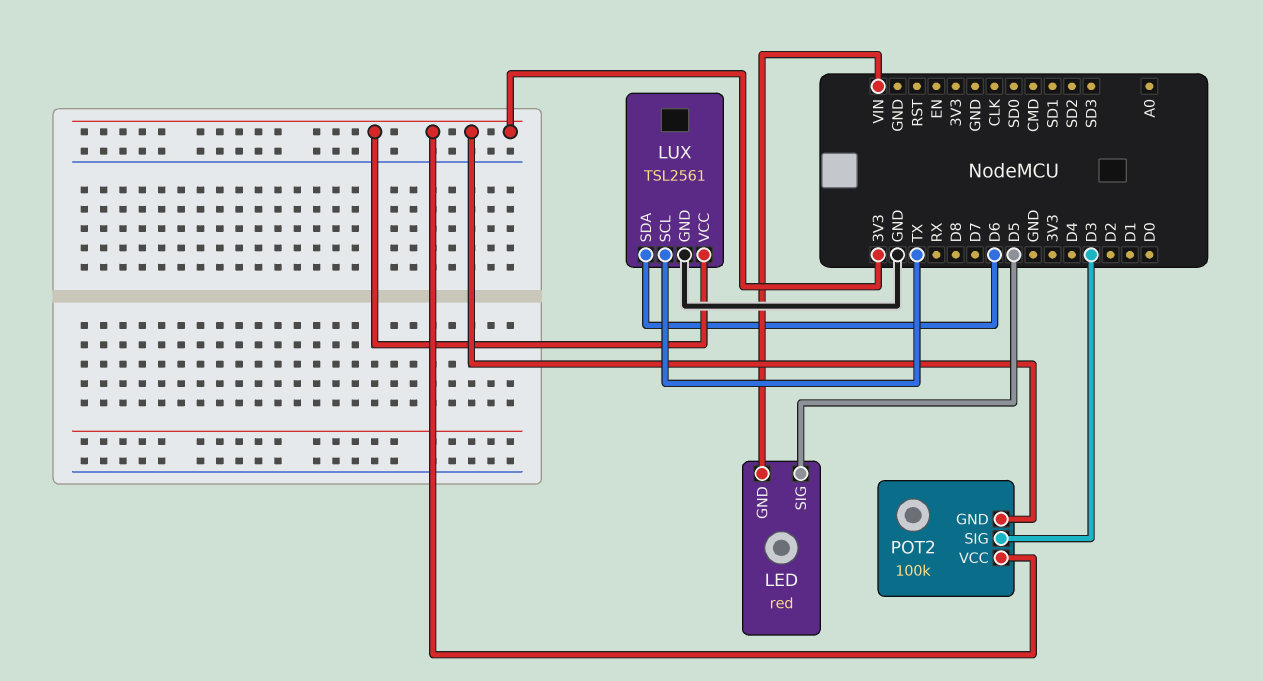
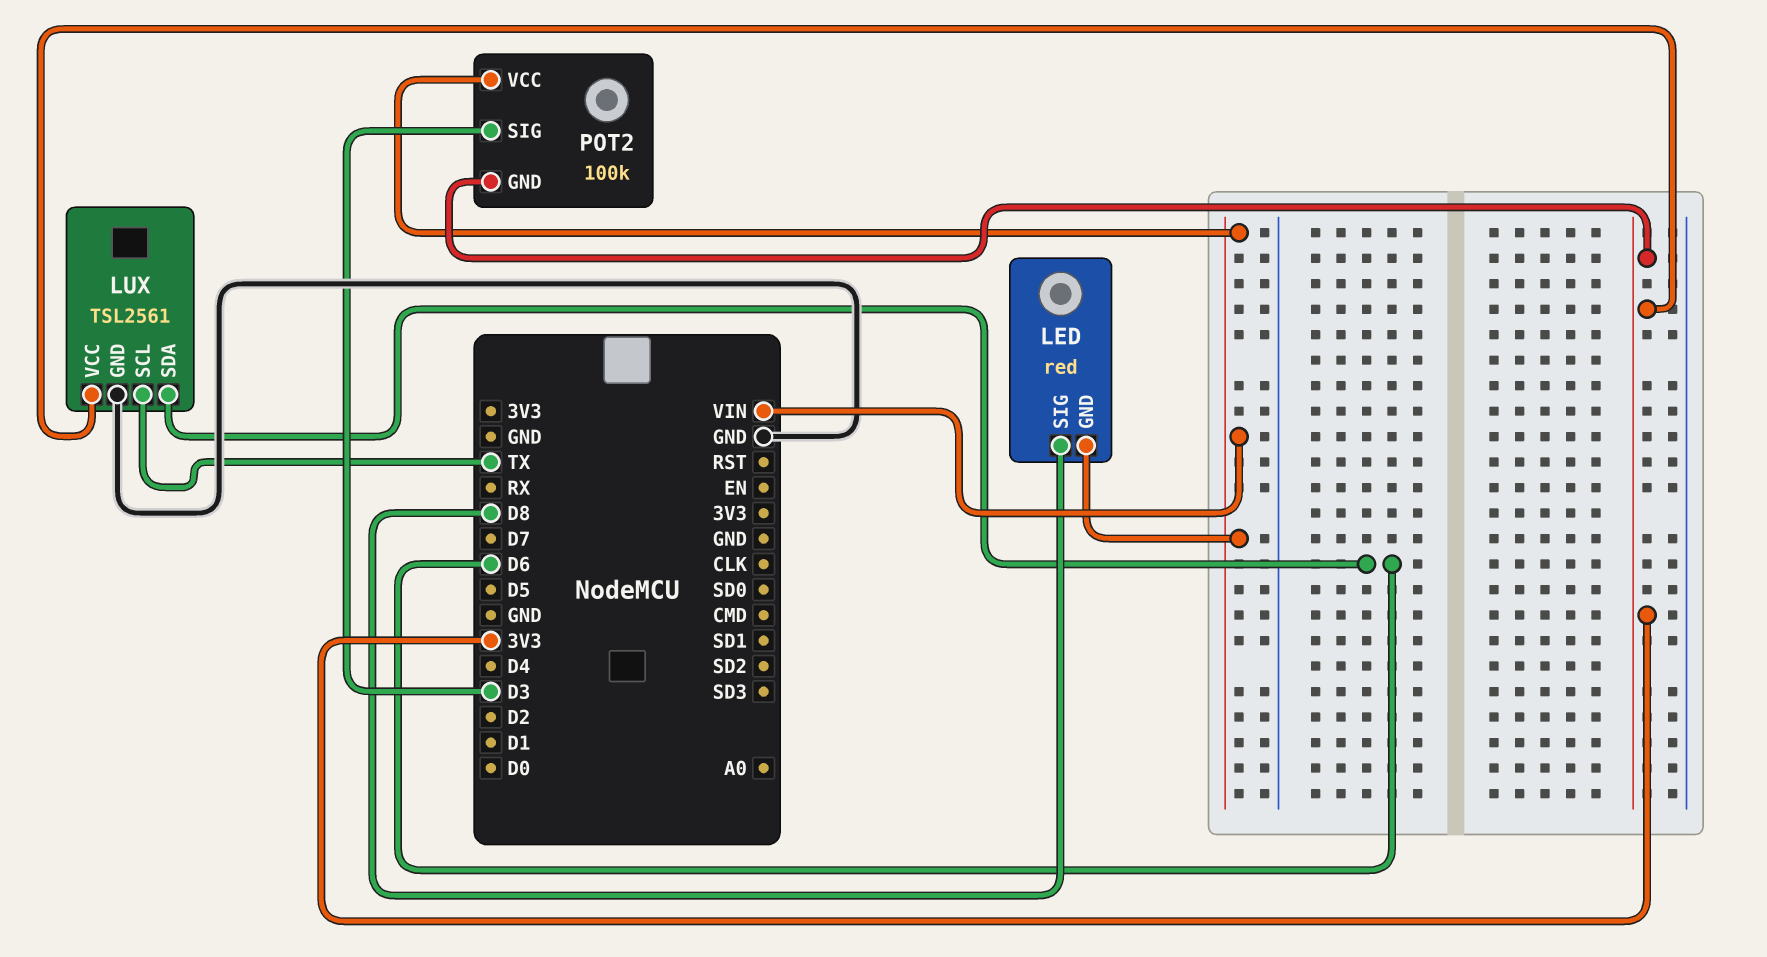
LED pin SIG: D5 -> D8
POT2 pin VCC: 3V3 -> VIN

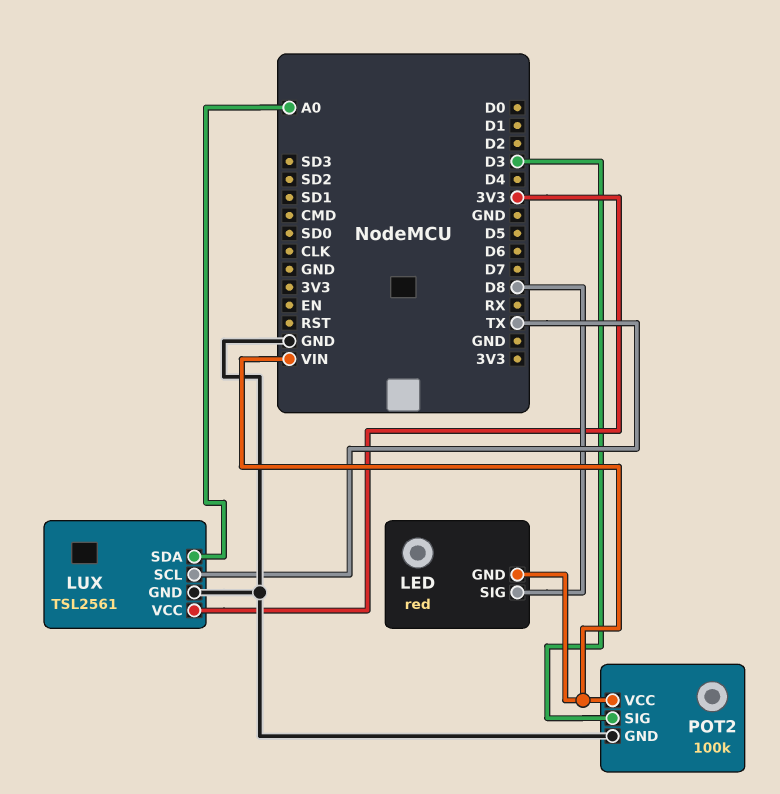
LUX pin SDA: D6 -> A0
POT2 pin GND: 3V3 -> GND

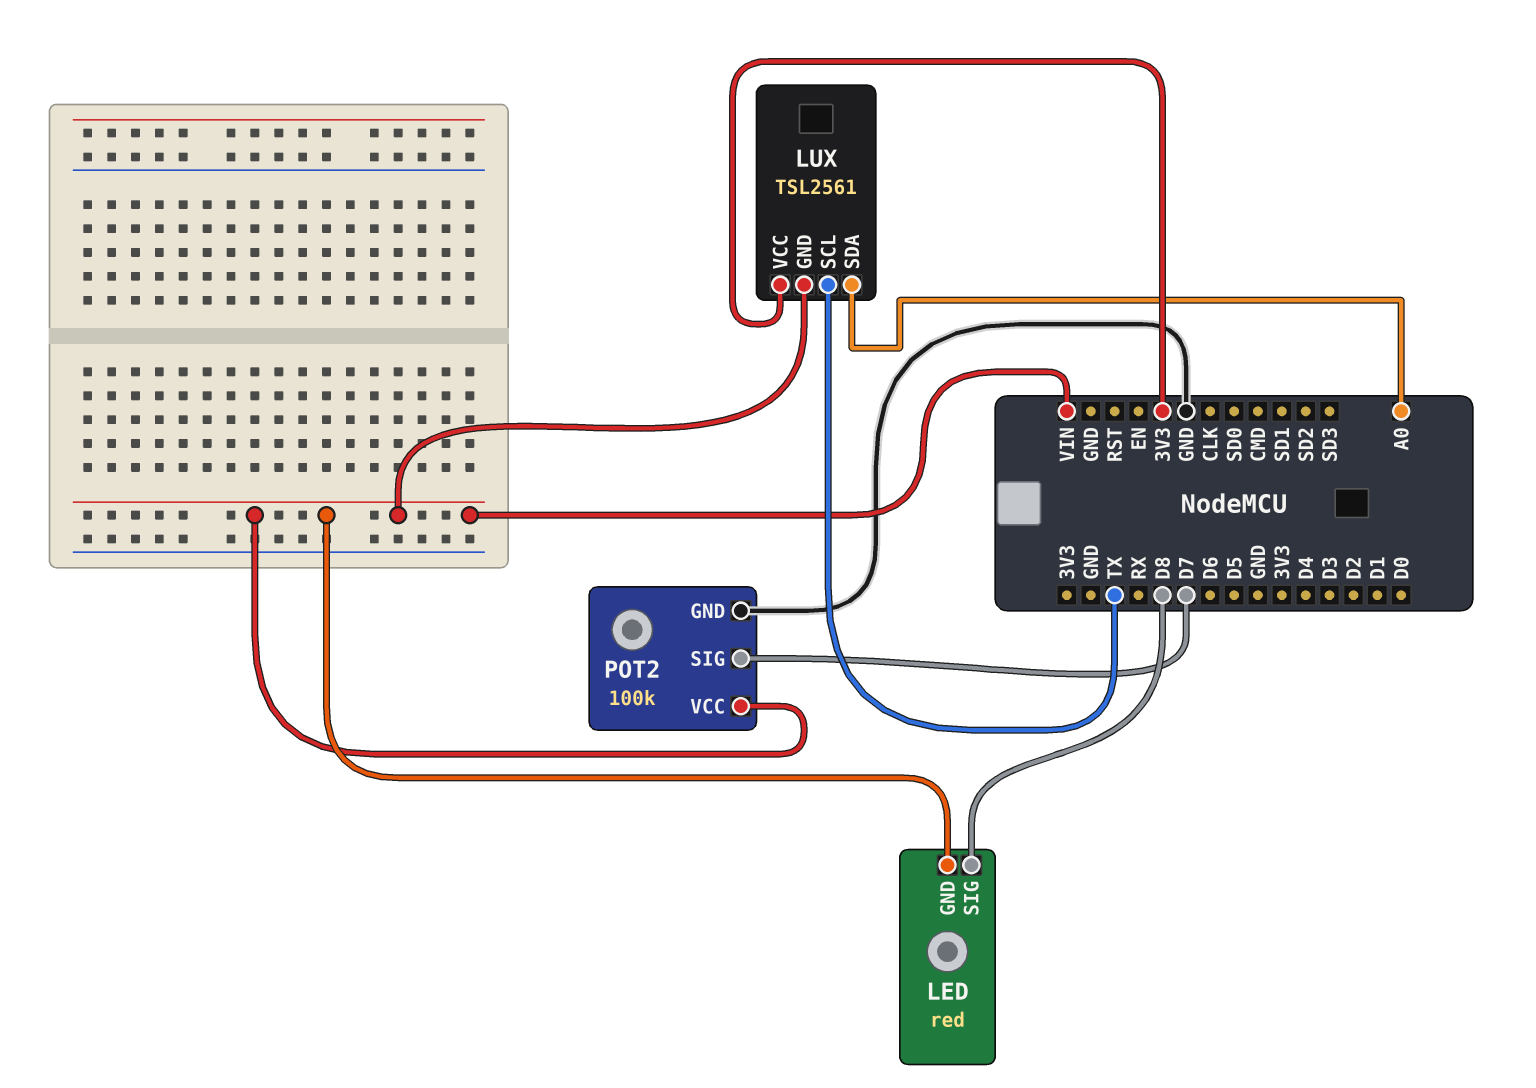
LUX pin GND: GND -> VIN
POT2 pin SIG: D3 -> D7

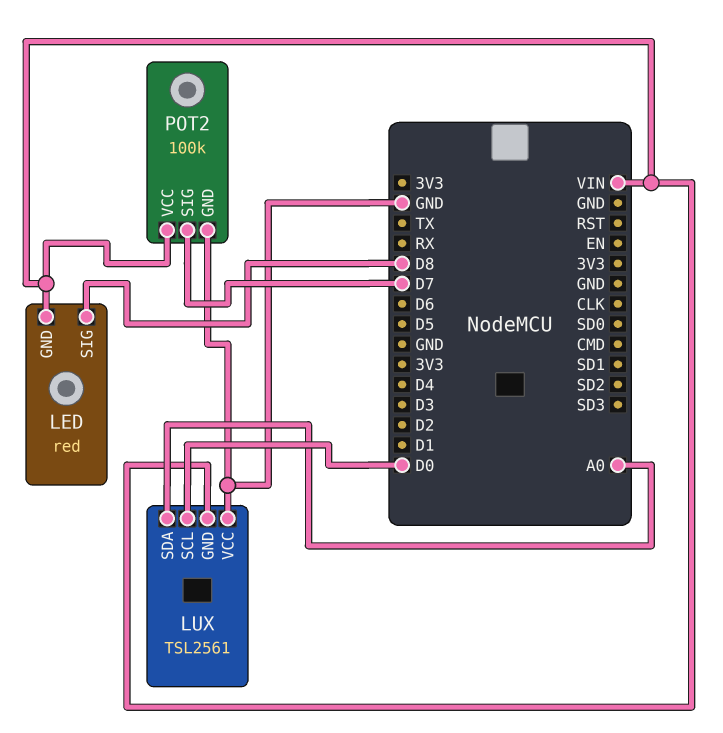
LUX pin SCL: TX -> D0
LUX pin VCC: 3V3 -> GND

